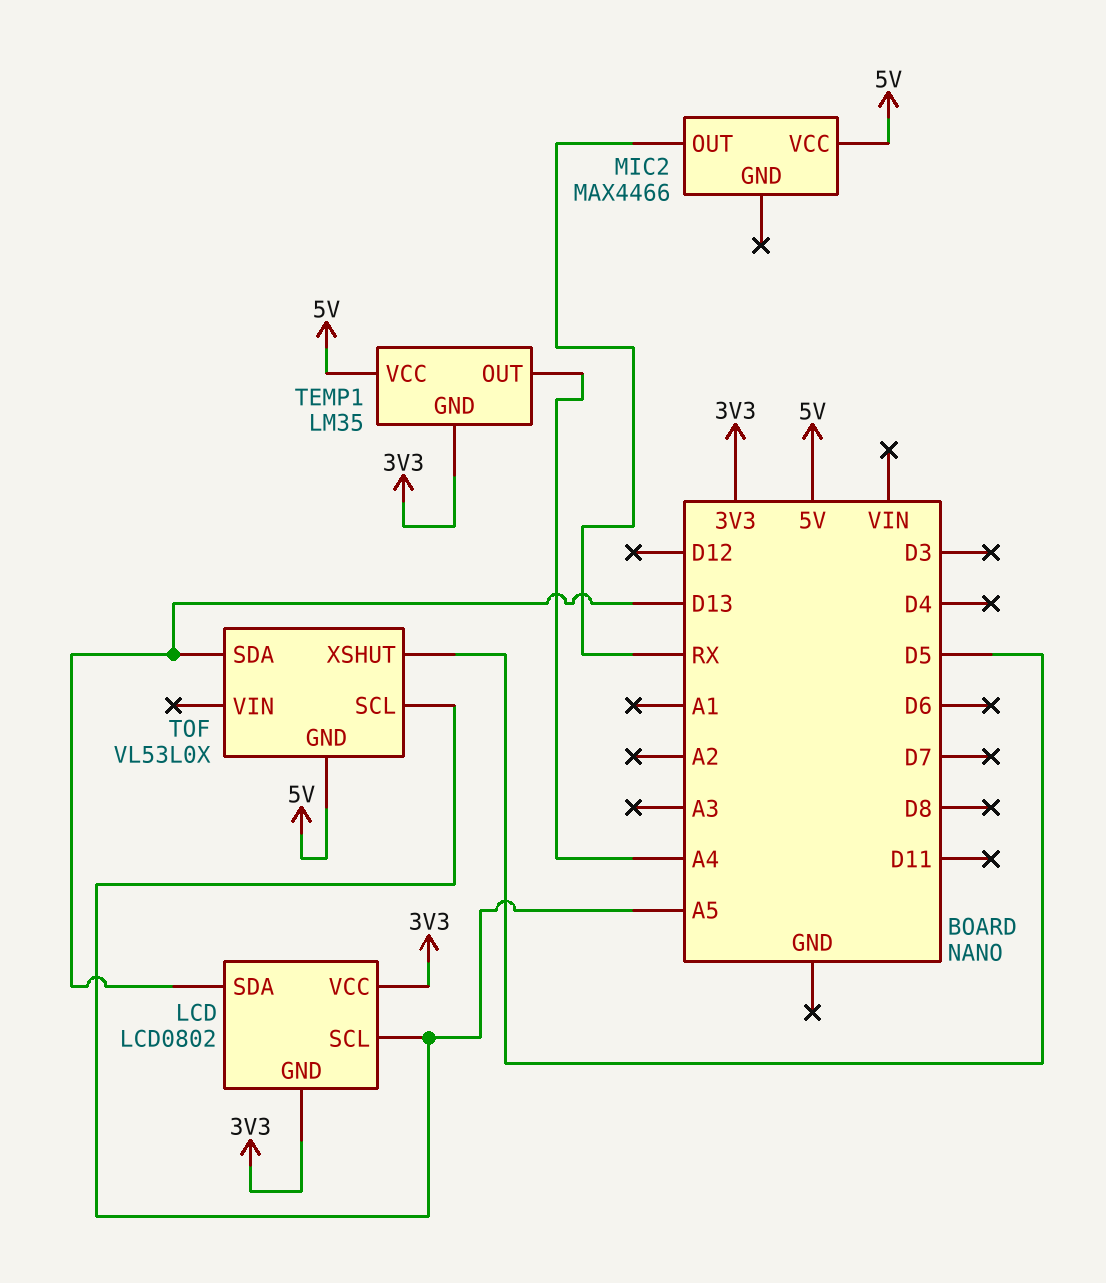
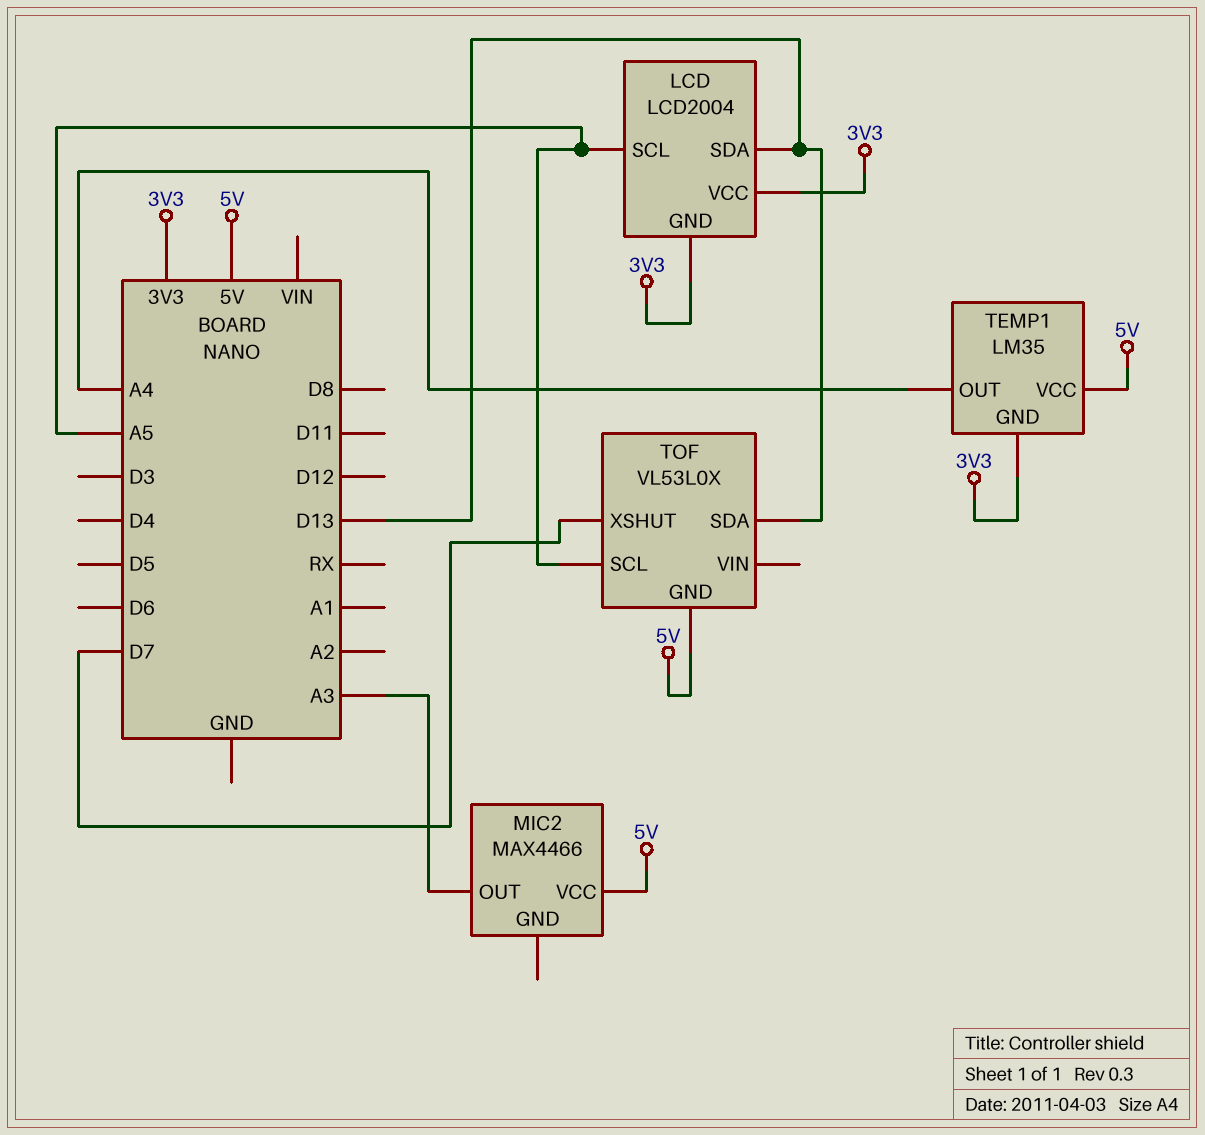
LCD: LCD0802 -> LCD2004
MIC2 pin OUT: RX -> A3
TOF pin XSHUT: D5 -> D7

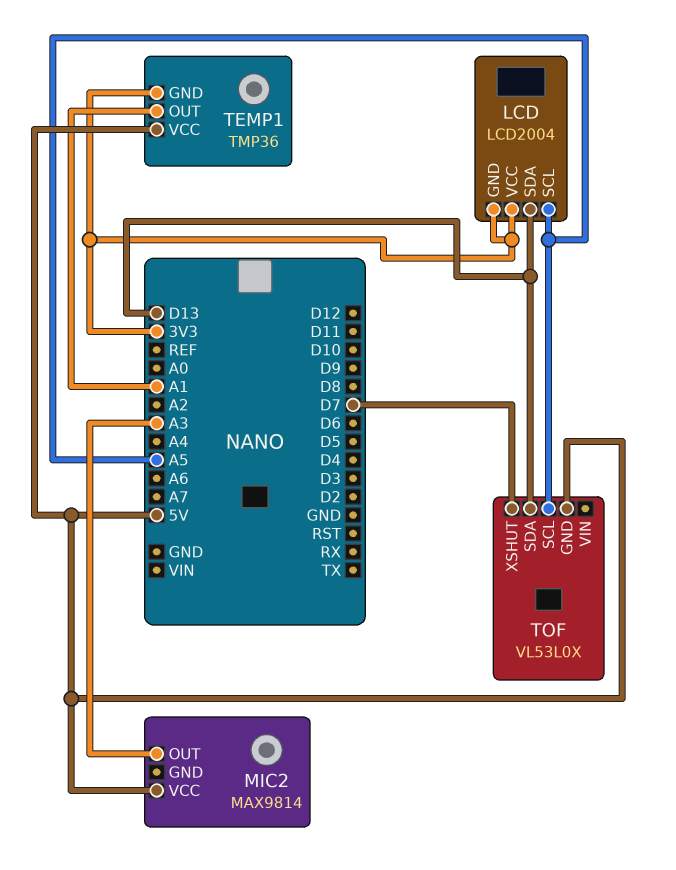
MIC2: MAX4466 -> MAX9814
TEMP1: LM35 -> TMP36
TEMP1 pin OUT: A4 -> A1

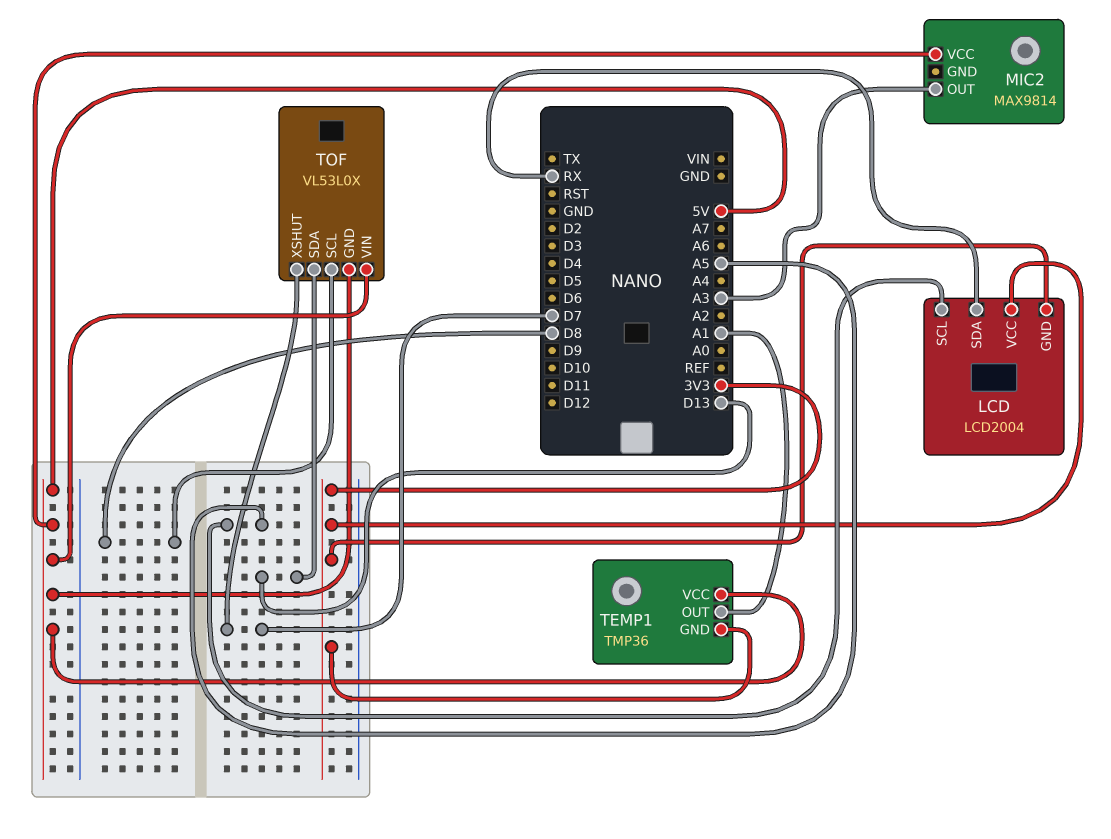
LCD pin SDA: D13 -> RX
TOF pin SCL: A5 -> D8
TOF pin VIN: none -> 5V

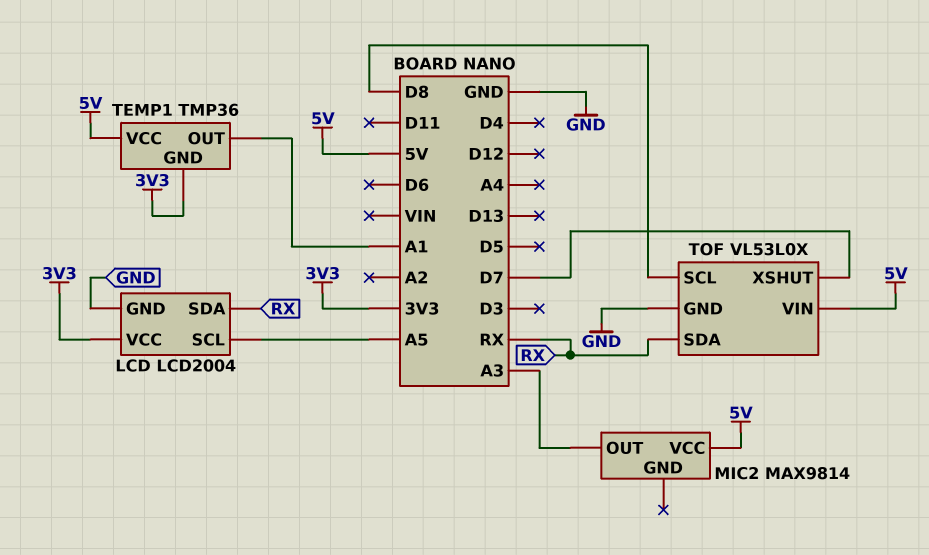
LCD pin GND: 3V3 -> GND
TOF pin GND: 5V -> GND
TOF pin SDA: D13 -> RX

